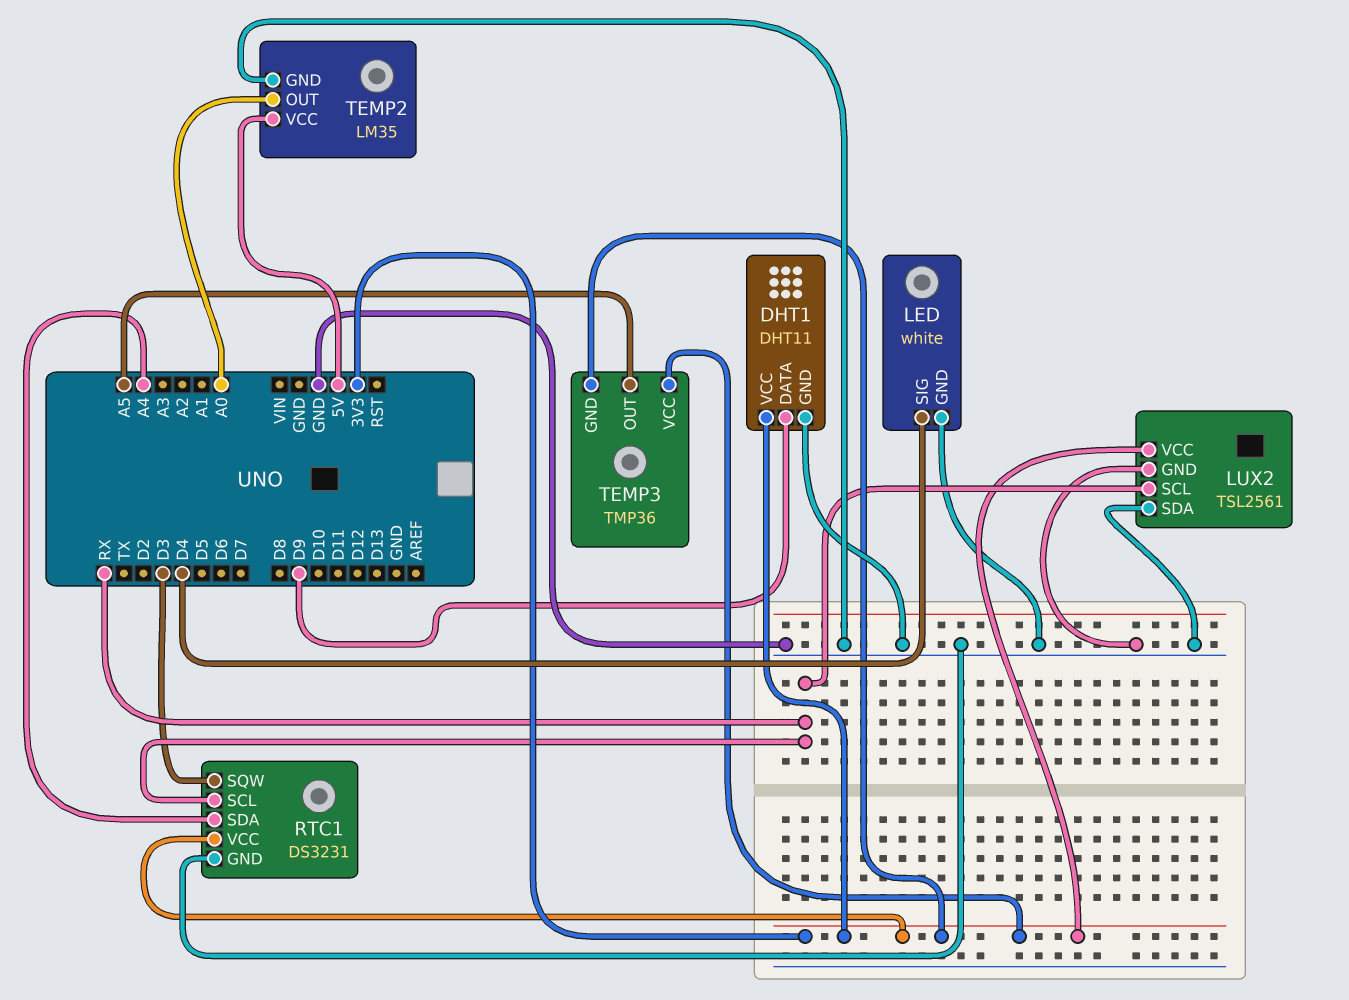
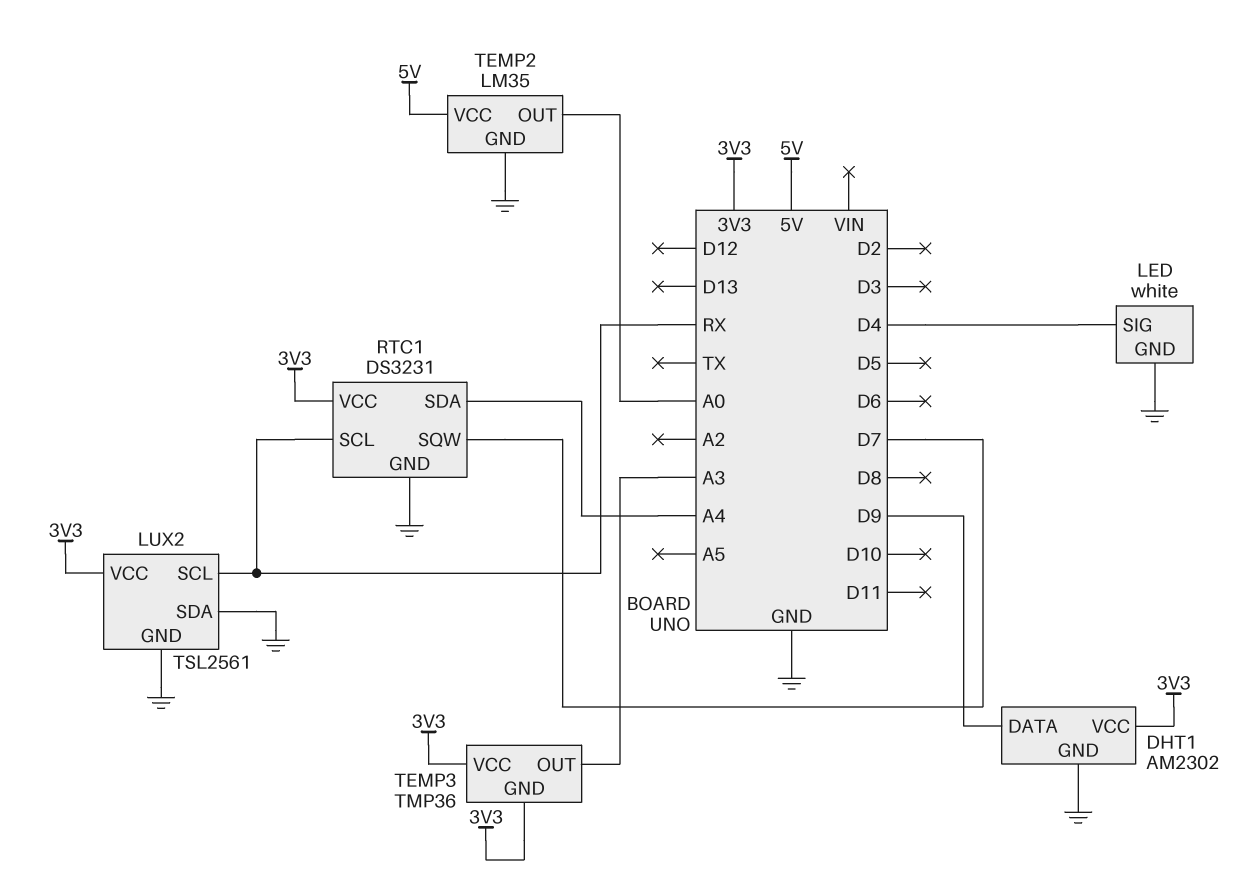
DHT1: DHT11 -> AM2302
RTC1 pin SQW: D3 -> D7
TEMP3 pin OUT: A5 -> A3

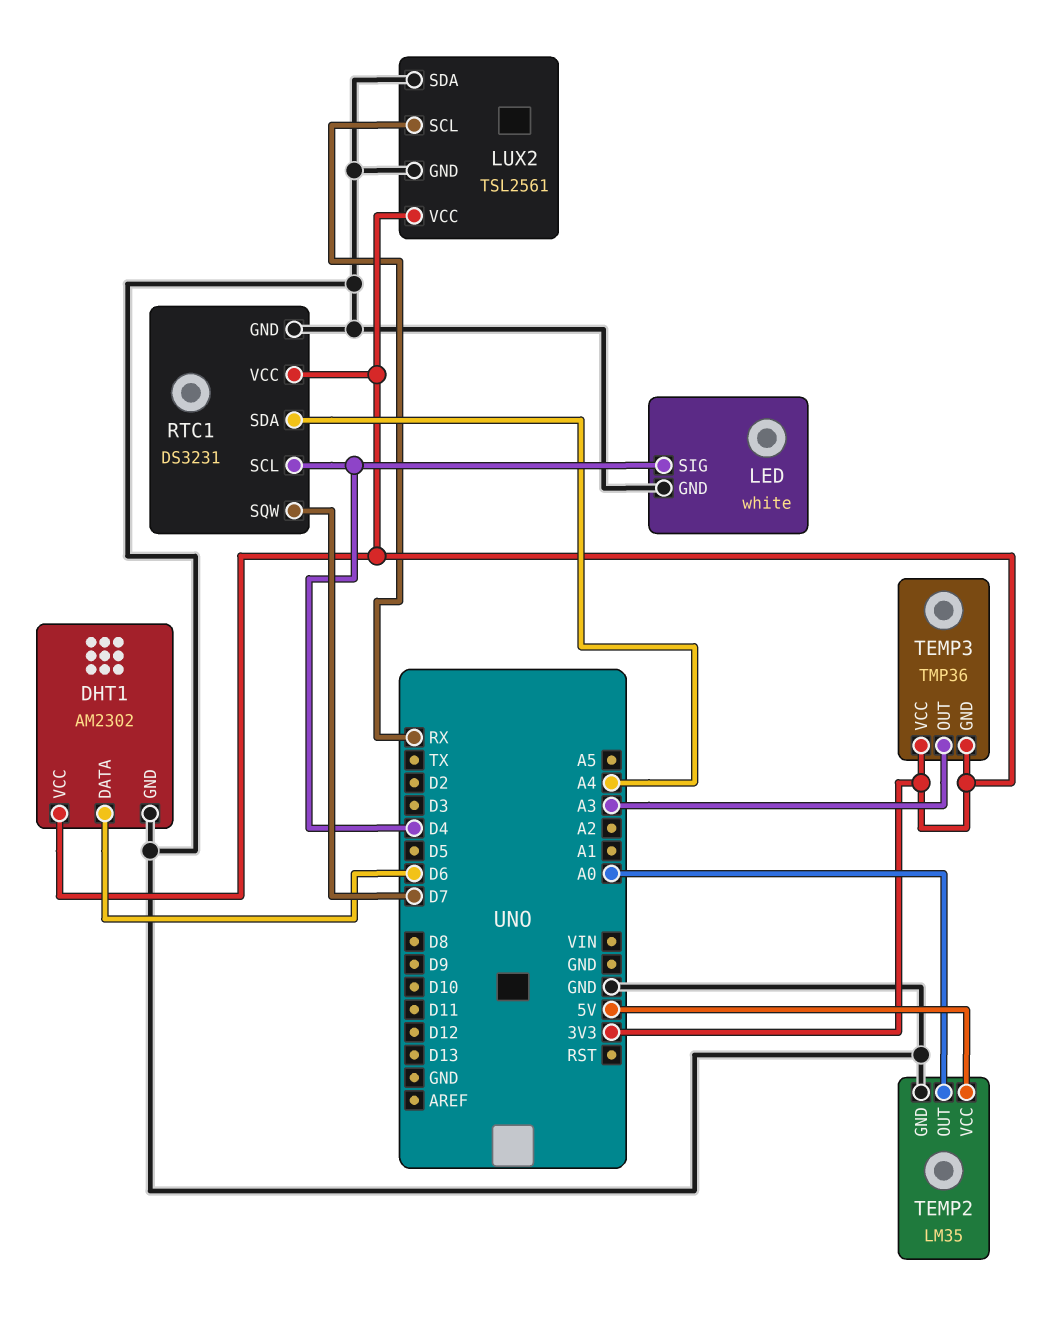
DHT1 pin DATA: D9 -> D6
RTC1 pin SCL: RX -> D4

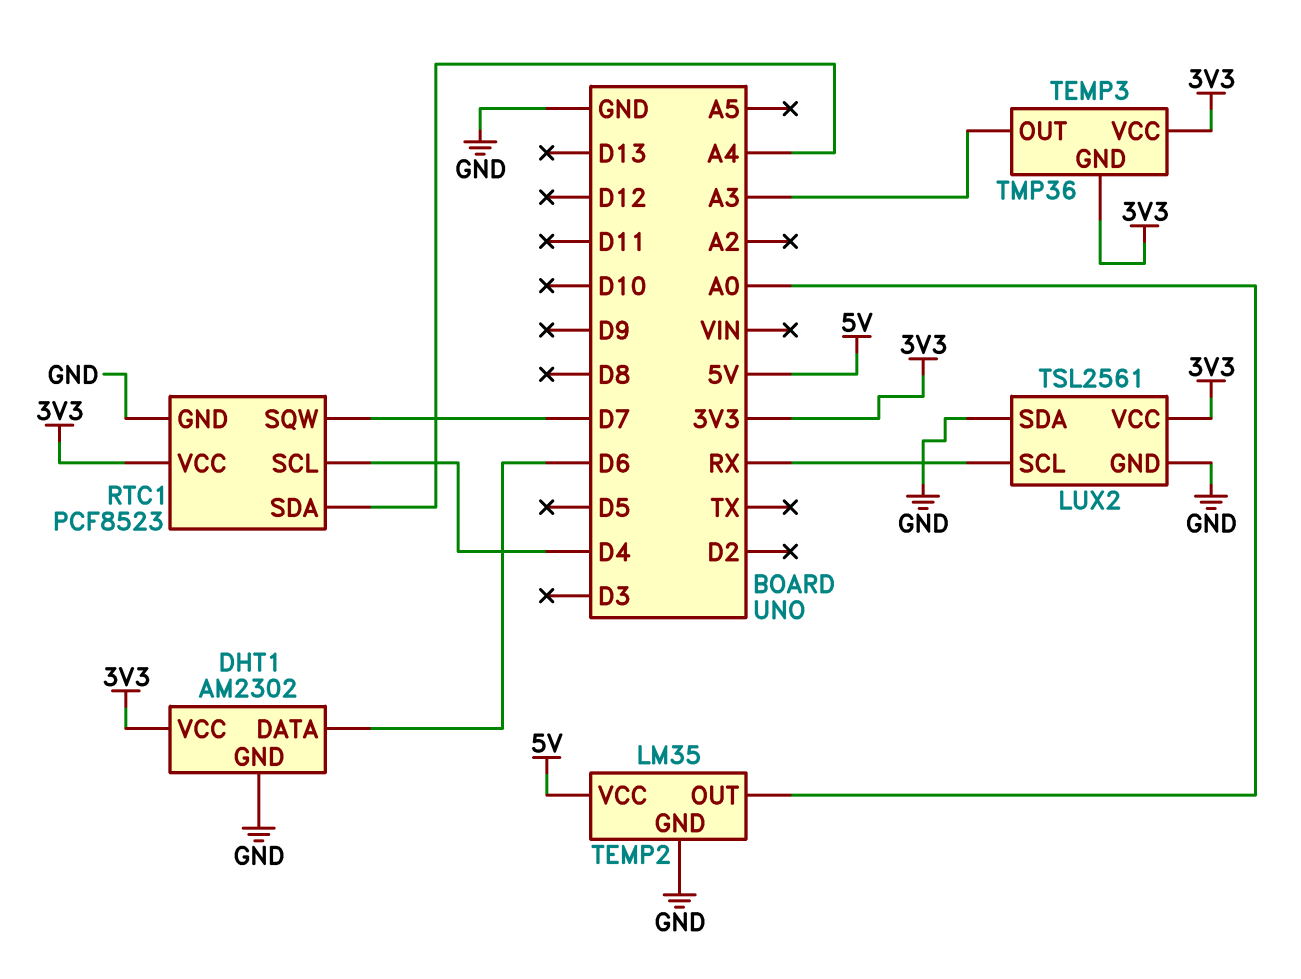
LED: white -> none
LED pin GND: GND -> none
LED pin SIG: D4 -> none
RTC1: DS3231 -> PCF8523

